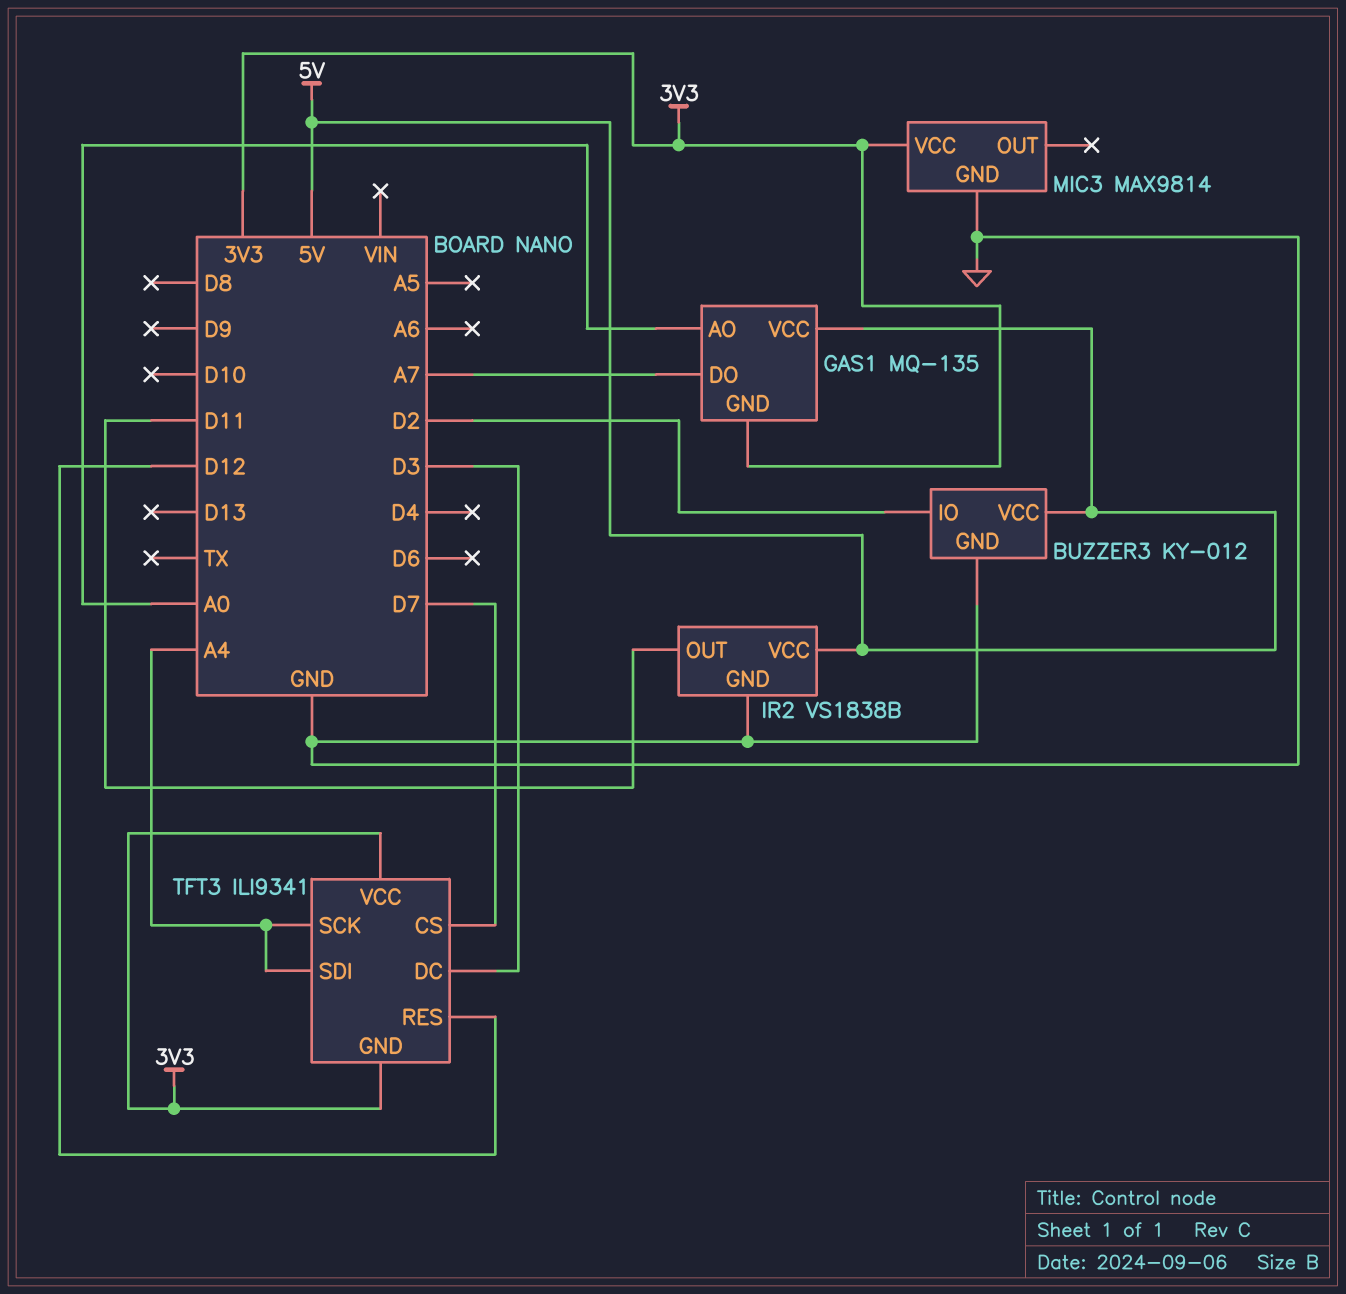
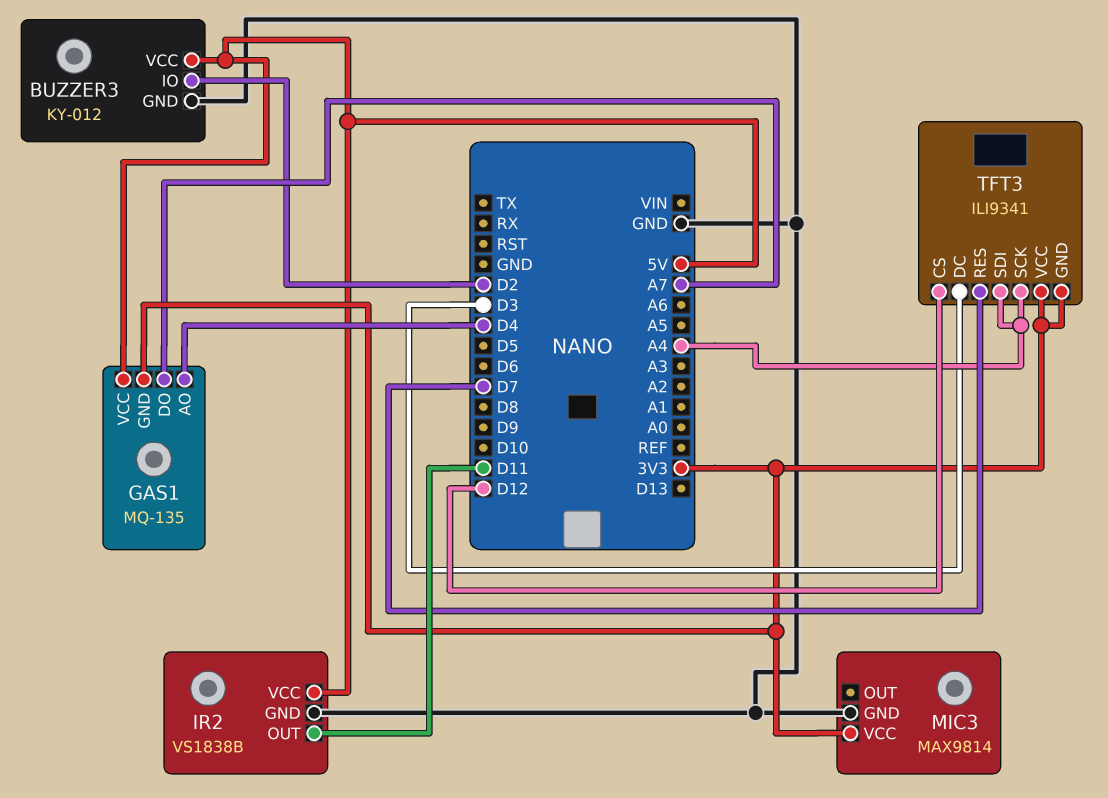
GAS1 pin AO: A0 -> D4
TFT3 pin CS: D7 -> D12
TFT3 pin RES: D12 -> D7

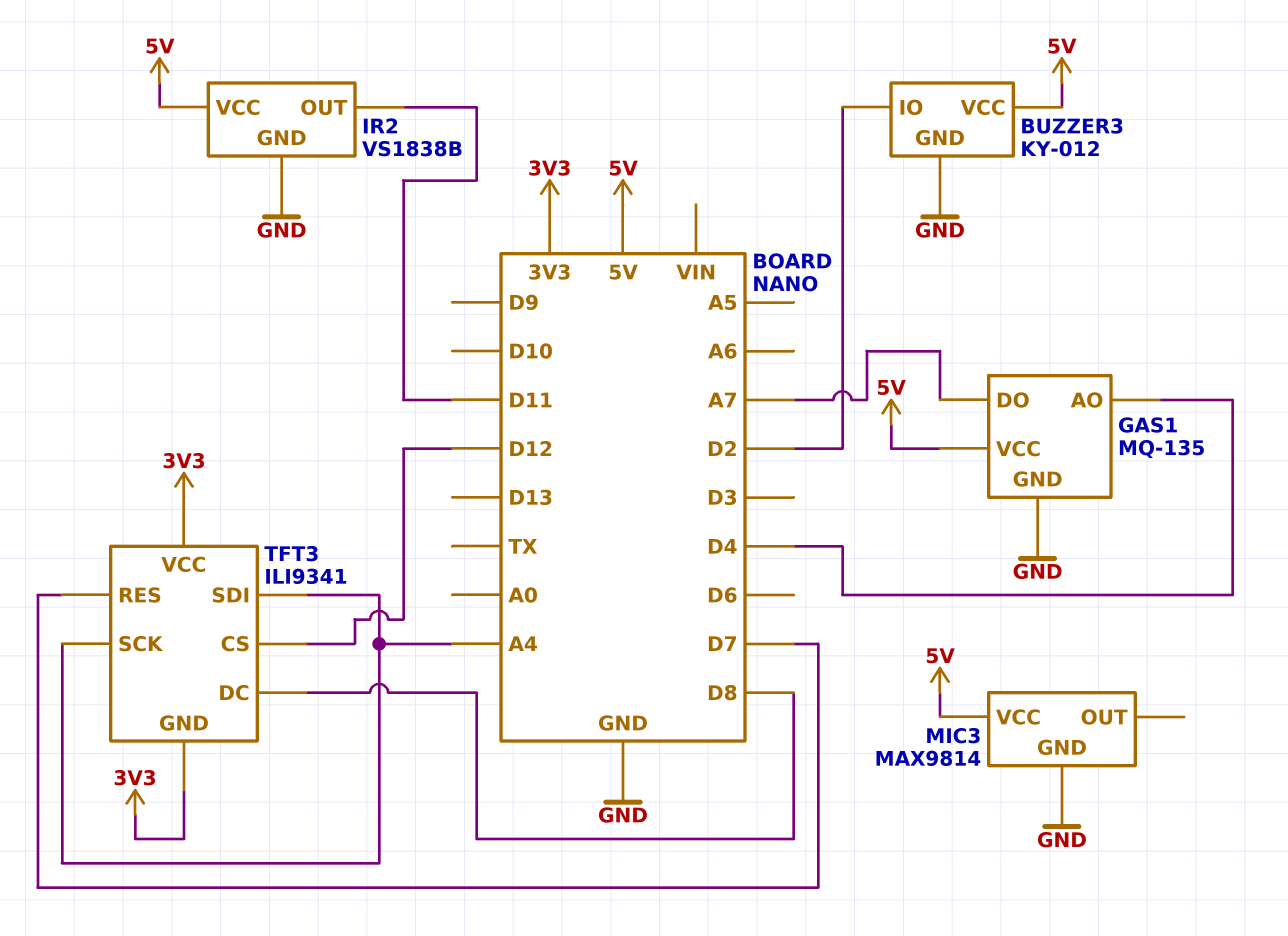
GAS1 pin GND: 3V3 -> GND
MIC3 pin VCC: 3V3 -> 5V
TFT3 pin DC: D3 -> D8

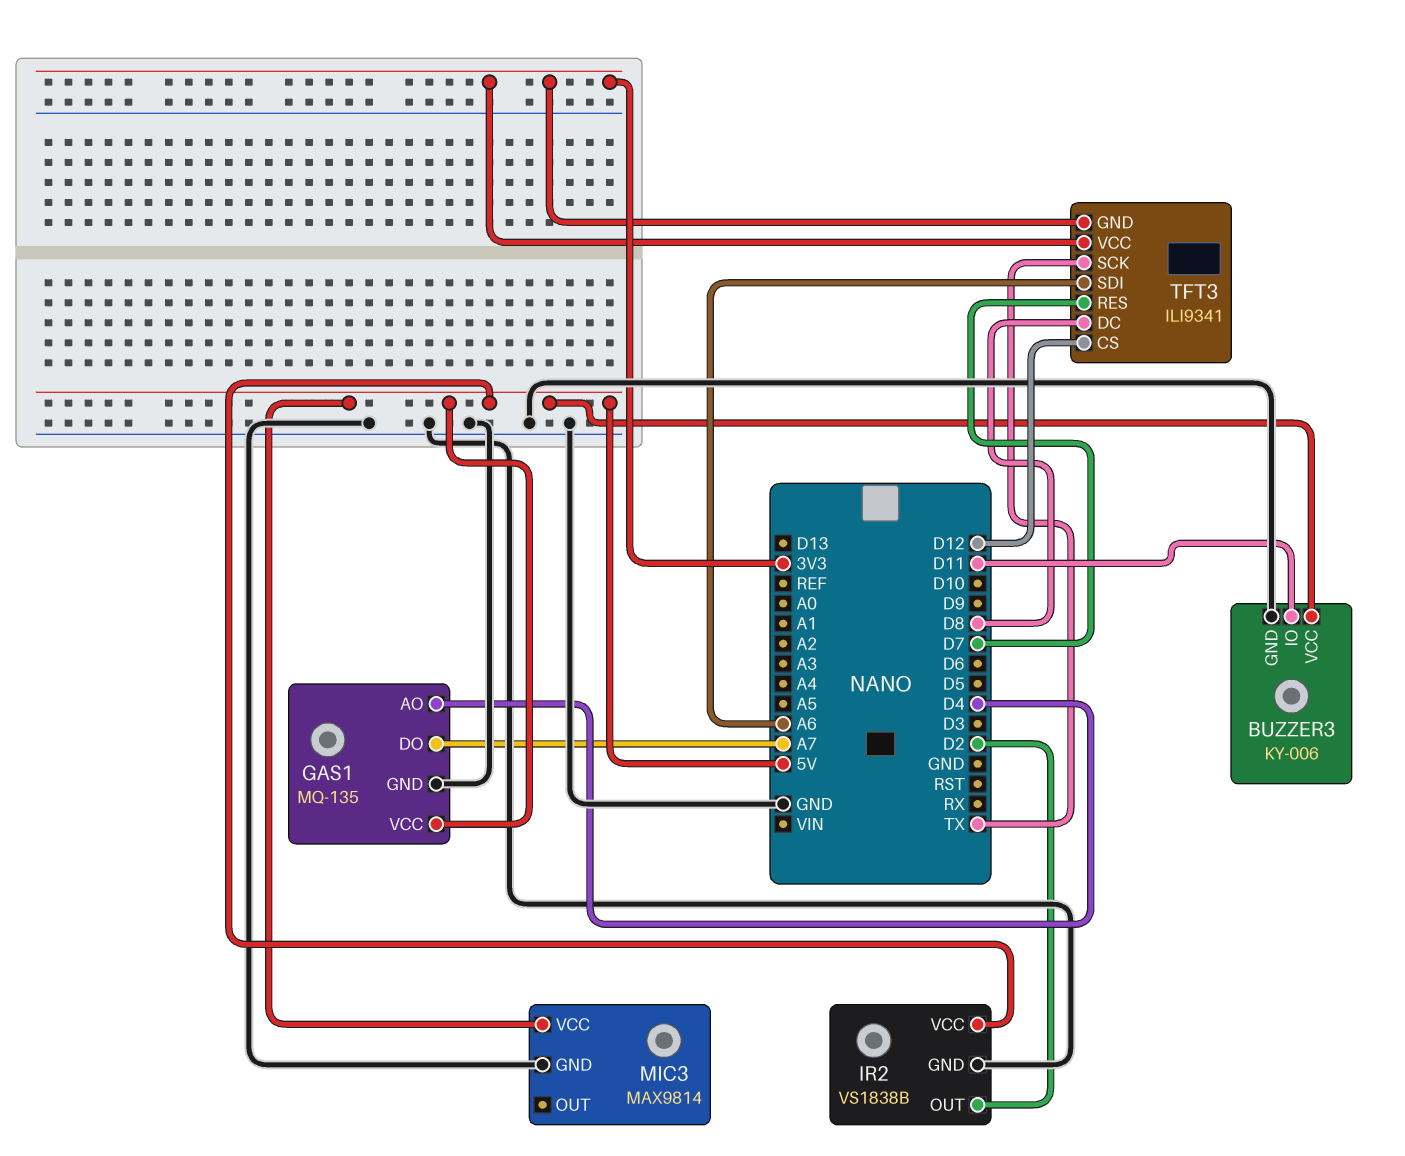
BUZZER3: KY-012 -> KY-006
BUZZER3 pin IO: D2 -> D11
IR2 pin OUT: D11 -> D2
TFT3 pin SCK: A4 -> TX
TFT3 pin SDI: A4 -> A6

